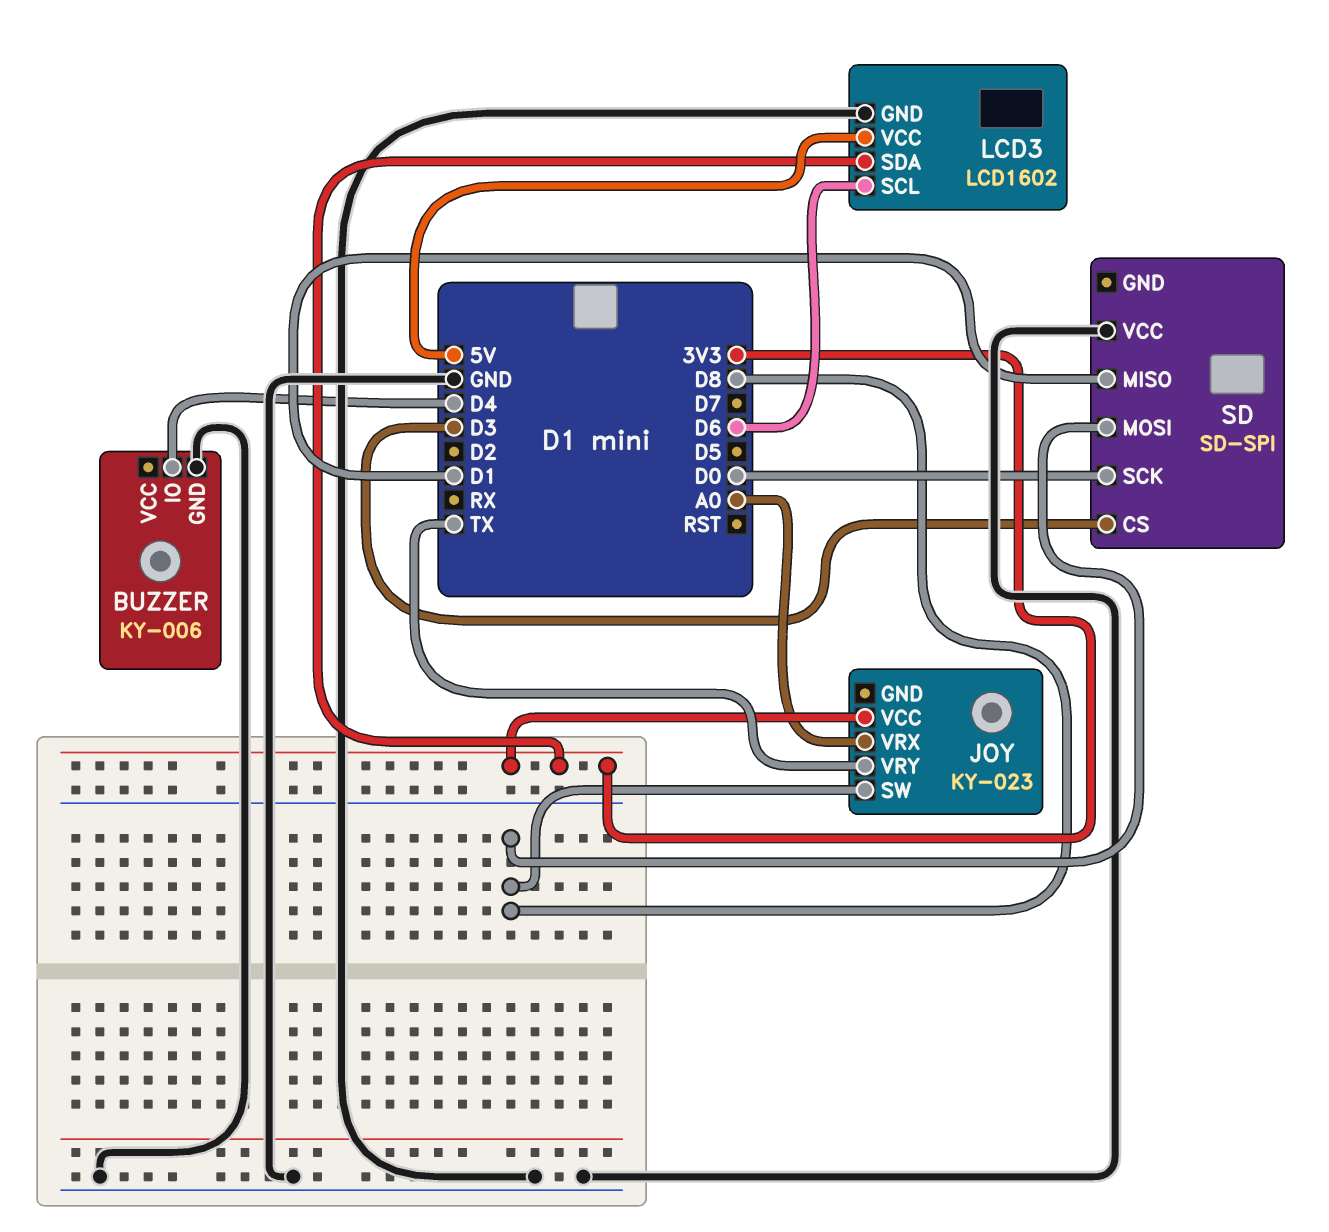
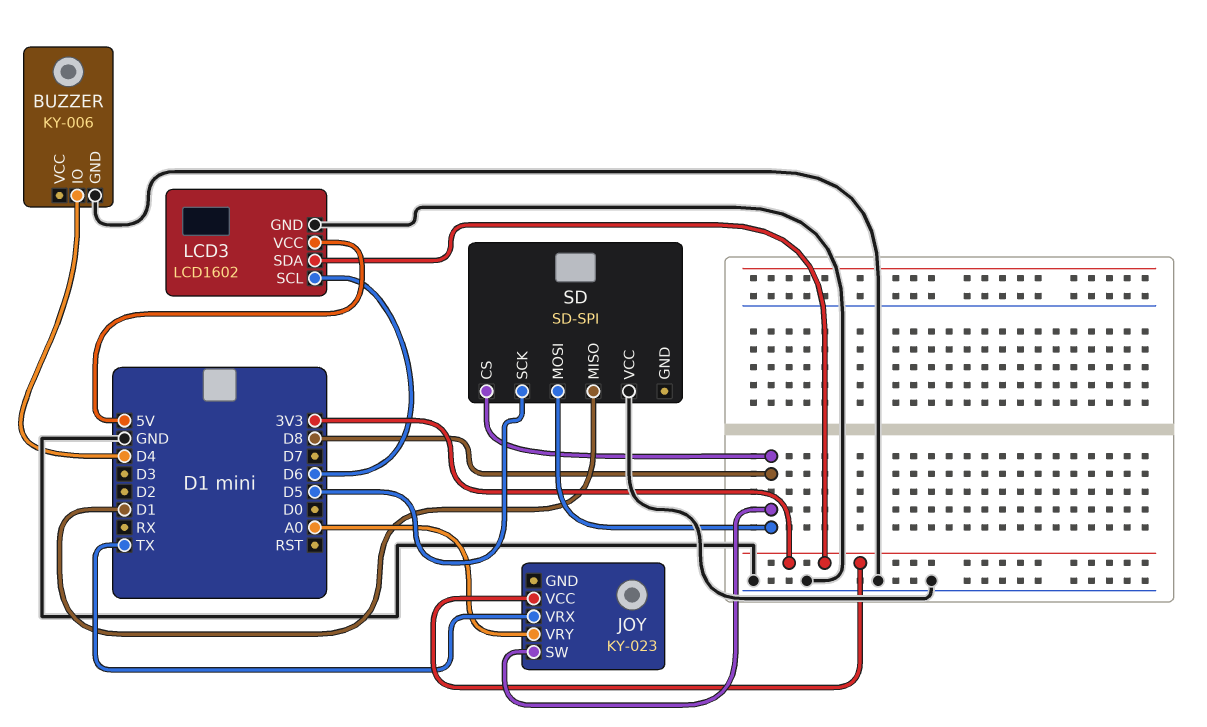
JOY pin VRX: A0 -> TX
JOY pin VRY: TX -> A0
SD pin CS: D3 -> D8
SD pin SCK: D0 -> D5

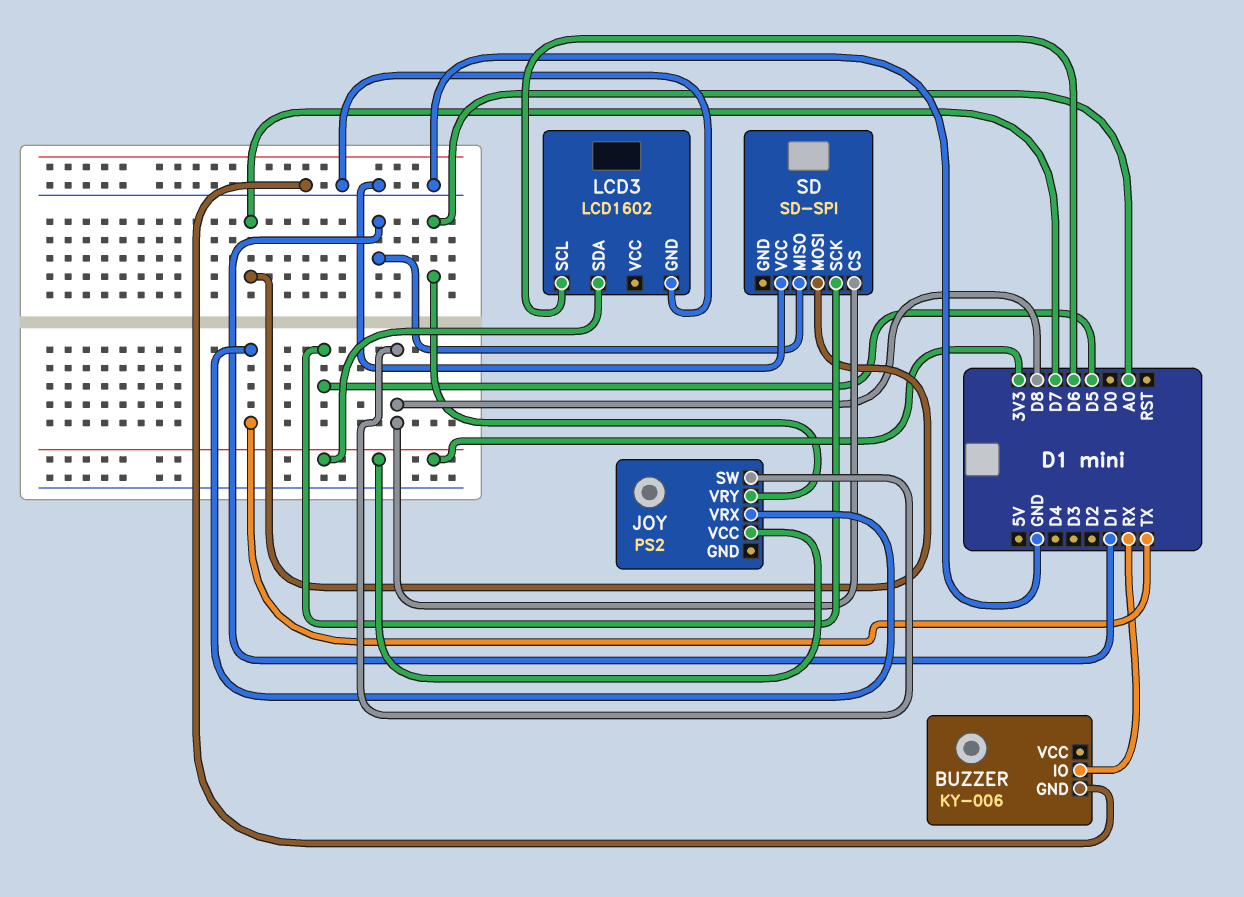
BUZZER pin IO: D4 -> RX
JOY: KY-023 -> PS2
LCD3 pin VCC: 5V -> none
SD pin MOSI: D8 -> D7

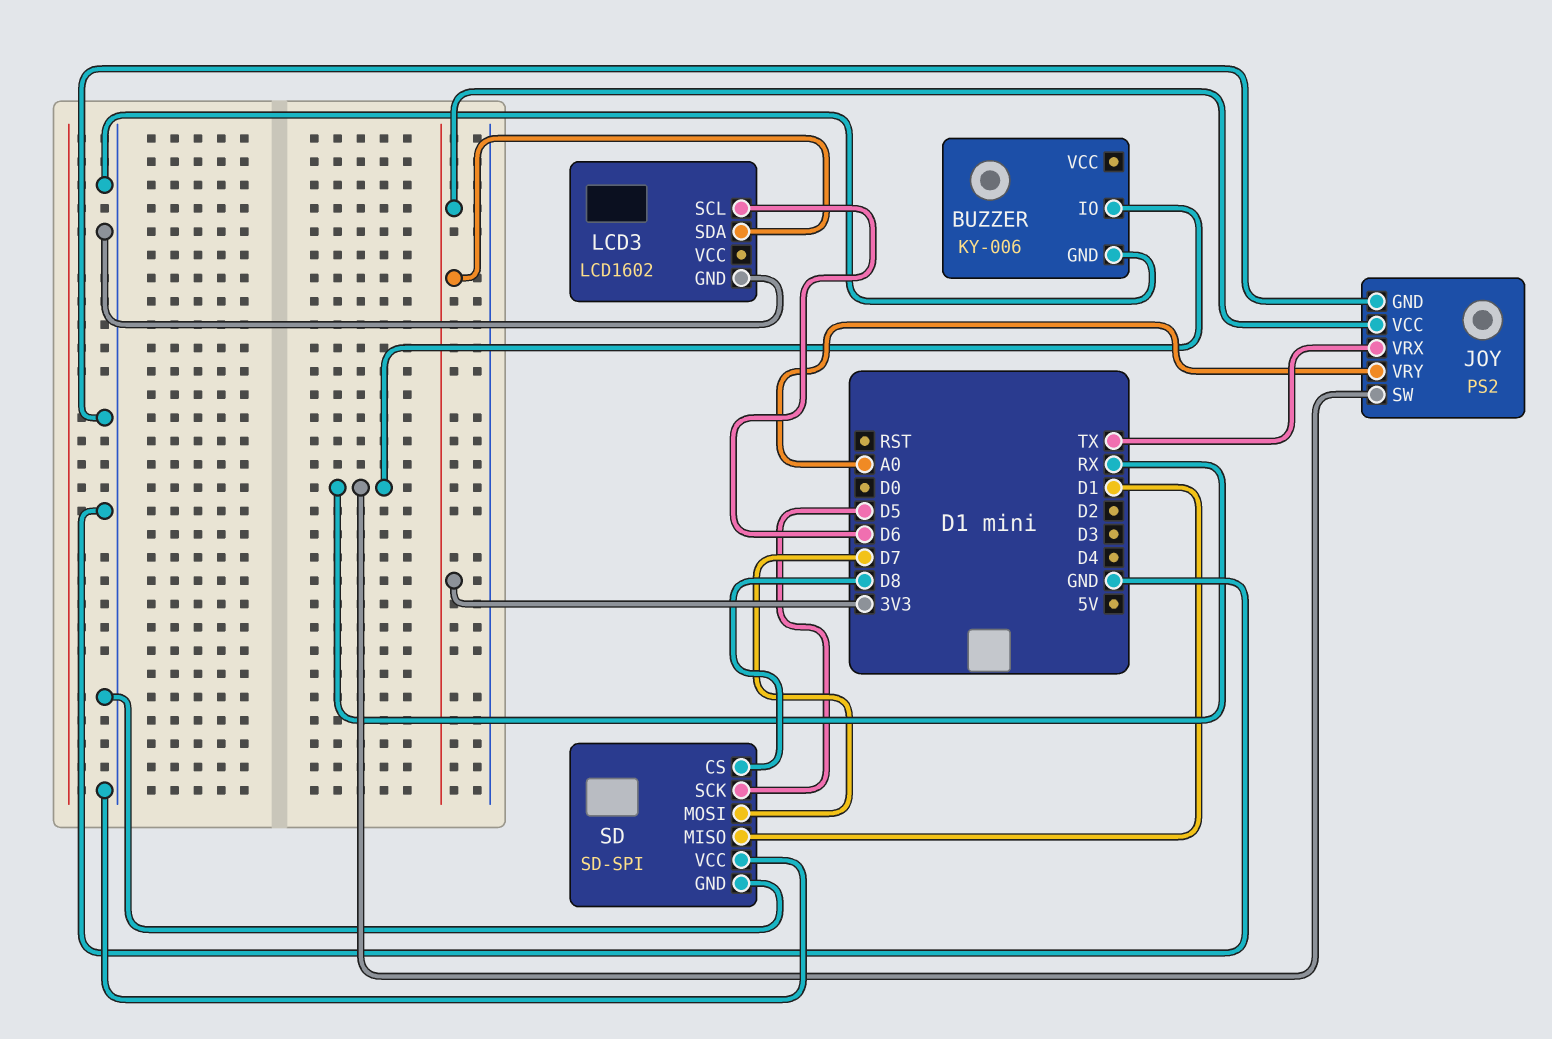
JOY pin GND: none -> GND
JOY pin SW: D8 -> RX
SD pin GND: none -> GND

